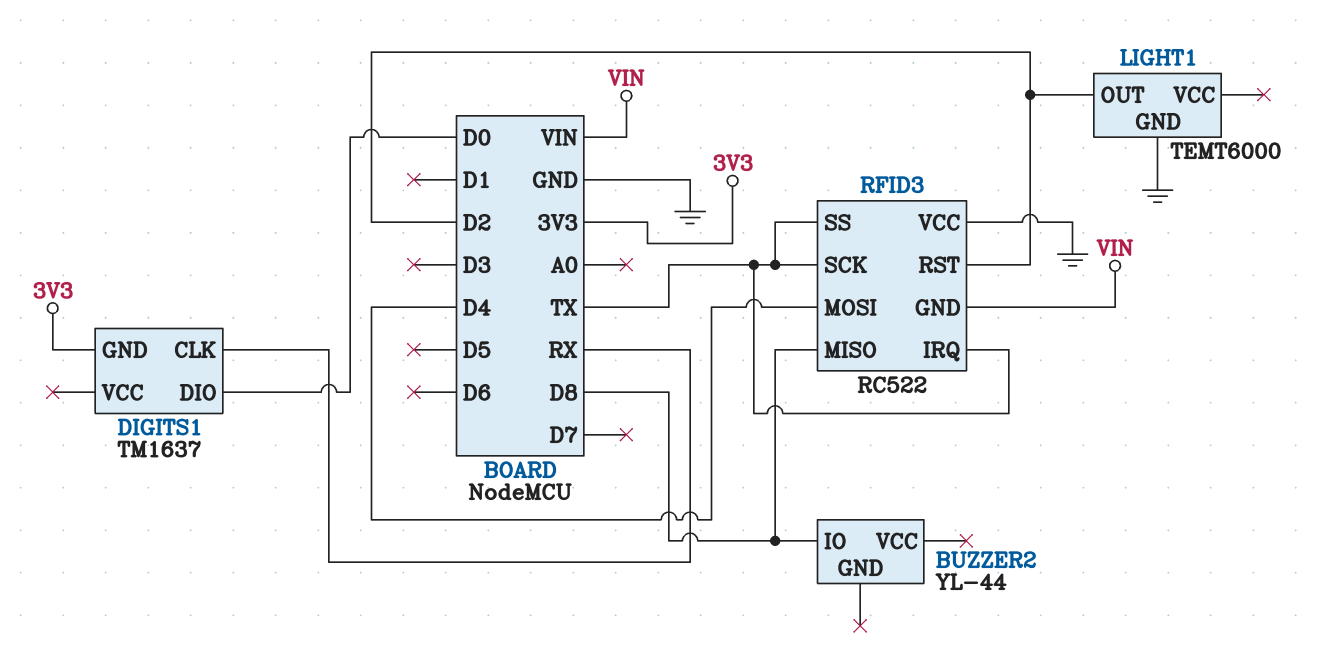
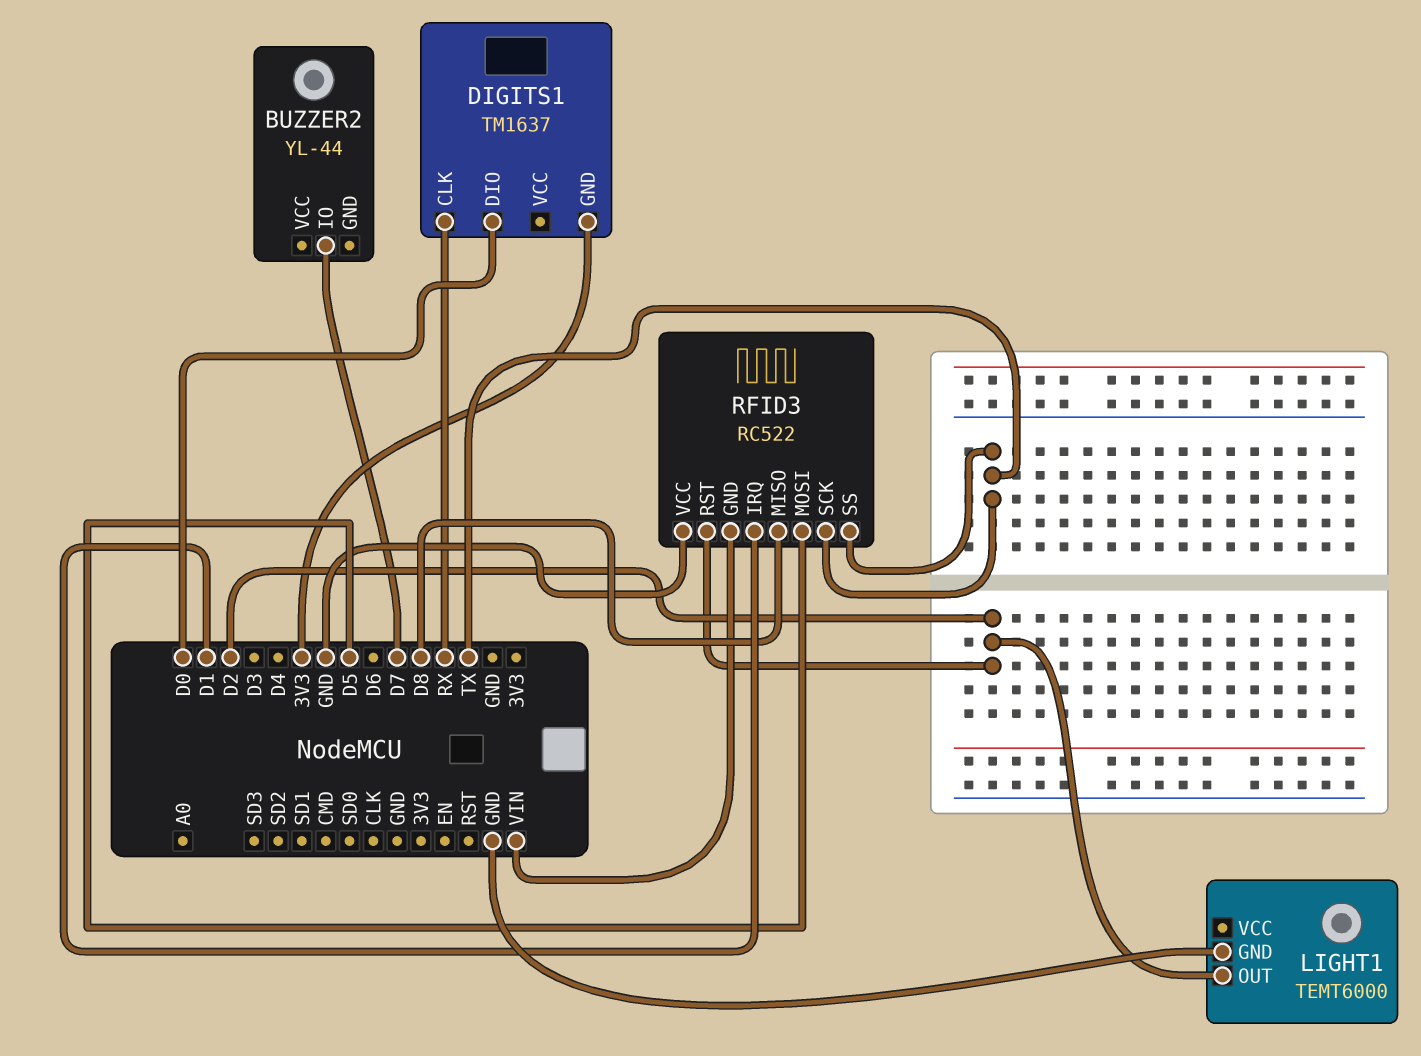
BUZZER2 pin IO: D8 -> D7
RFID3 pin IRQ: TX -> D1
RFID3 pin MOSI: D4 -> D5

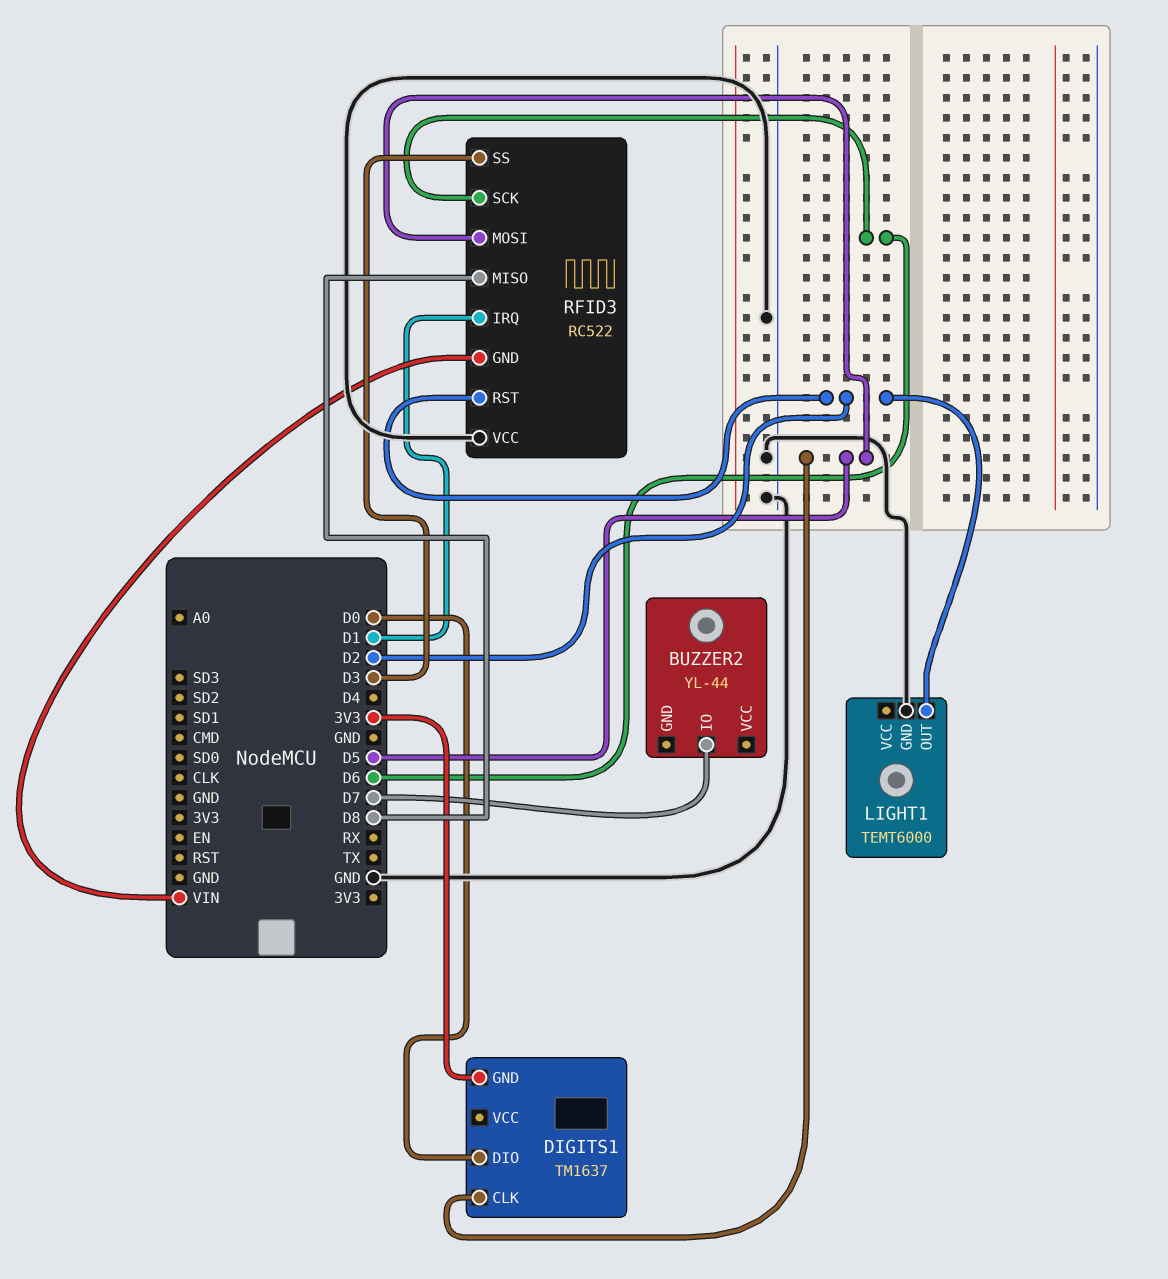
DIGITS1 pin CLK: RX -> D5
RFID3 pin SCK: TX -> D6
RFID3 pin SS: TX -> D3

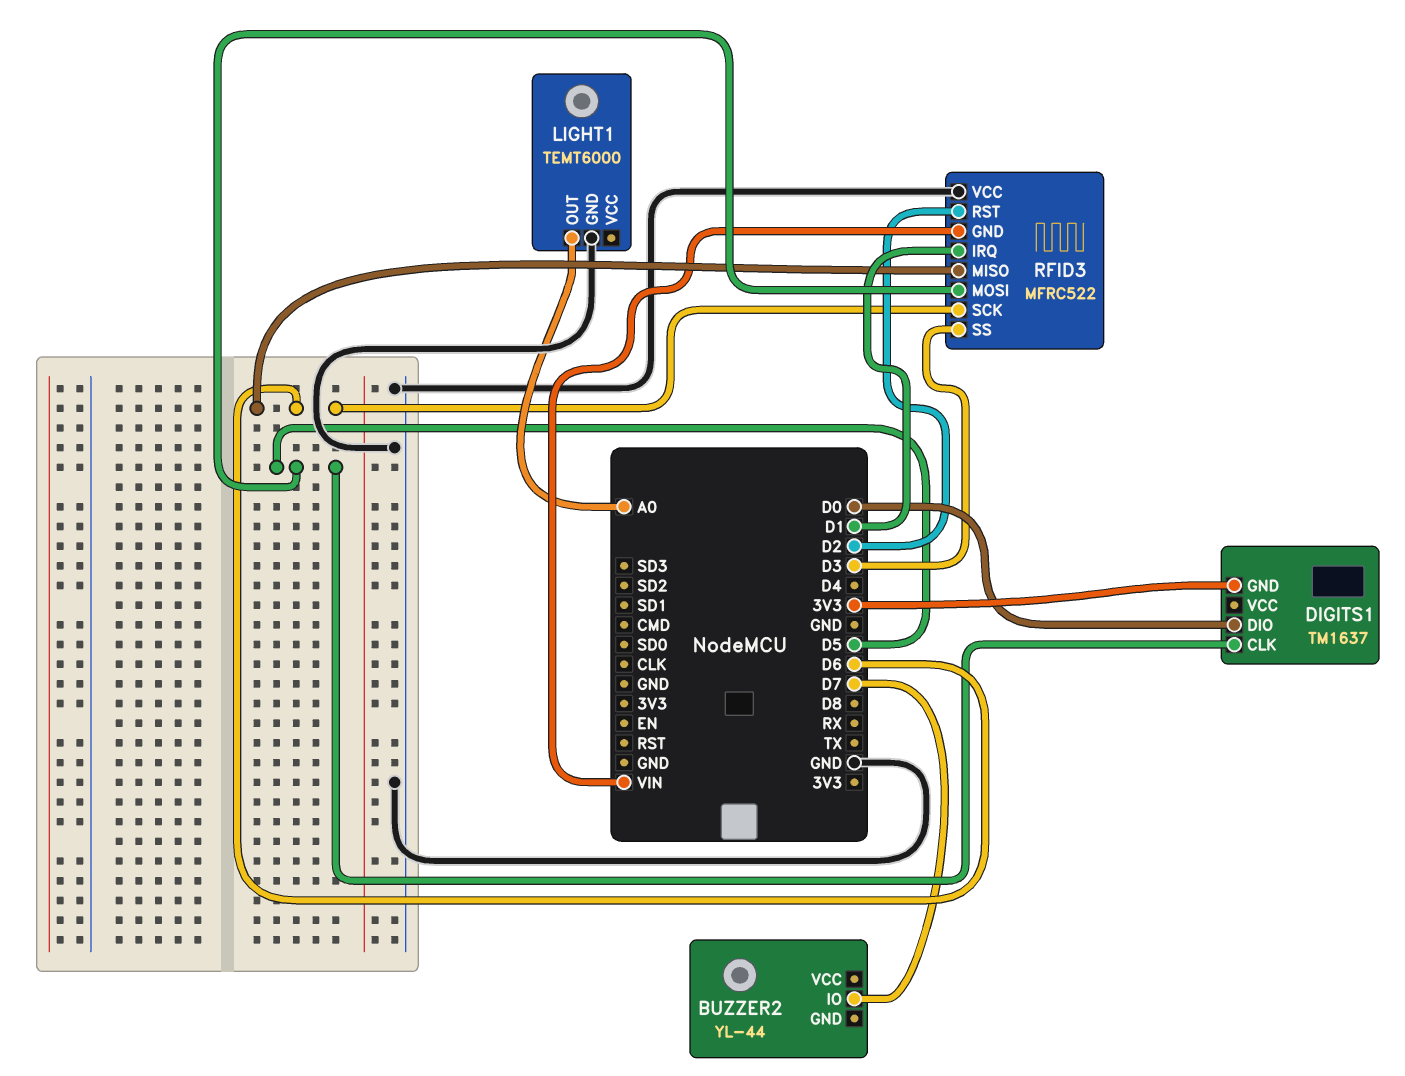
LIGHT1 pin OUT: D2 -> A0
RFID3: RC522 -> MFRC522
RFID3 pin MISO: D8 -> D6

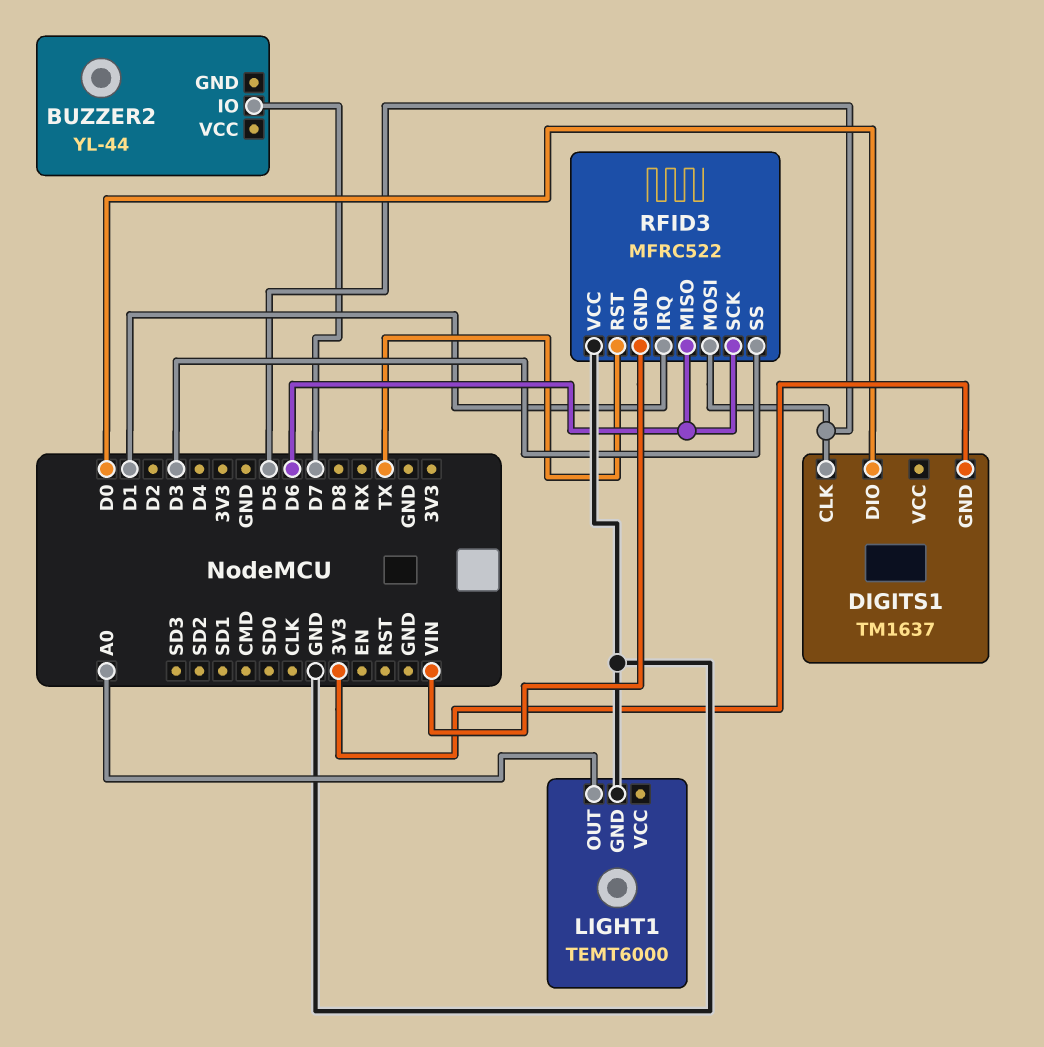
RFID3 pin RST: D2 -> TX

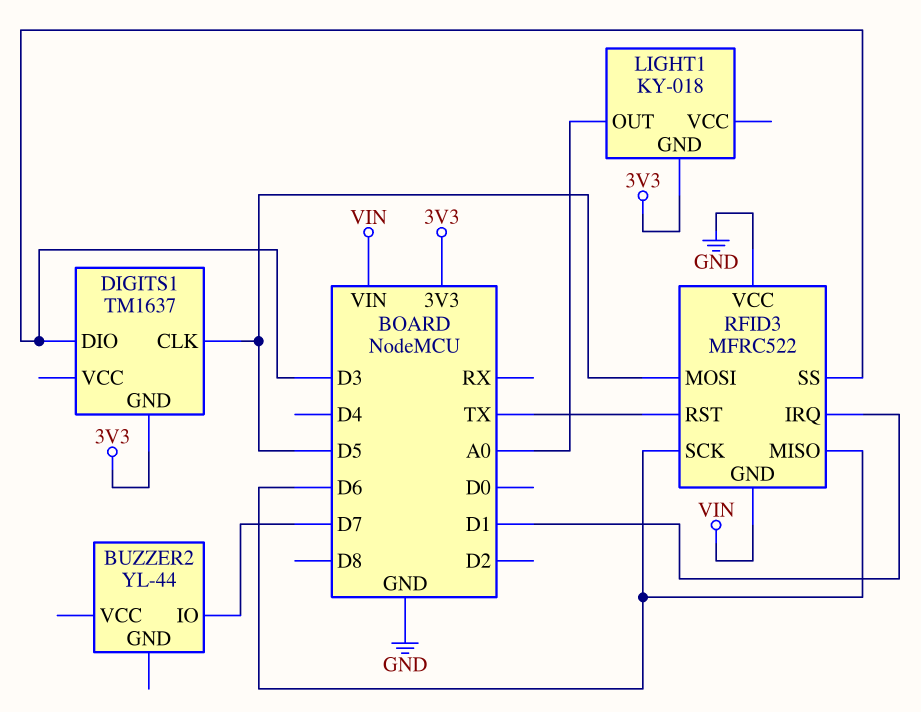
DIGITS1 pin DIO: D0 -> D3
LIGHT1: TEMT6000 -> KY-018
LIGHT1 pin GND: GND -> 3V3

